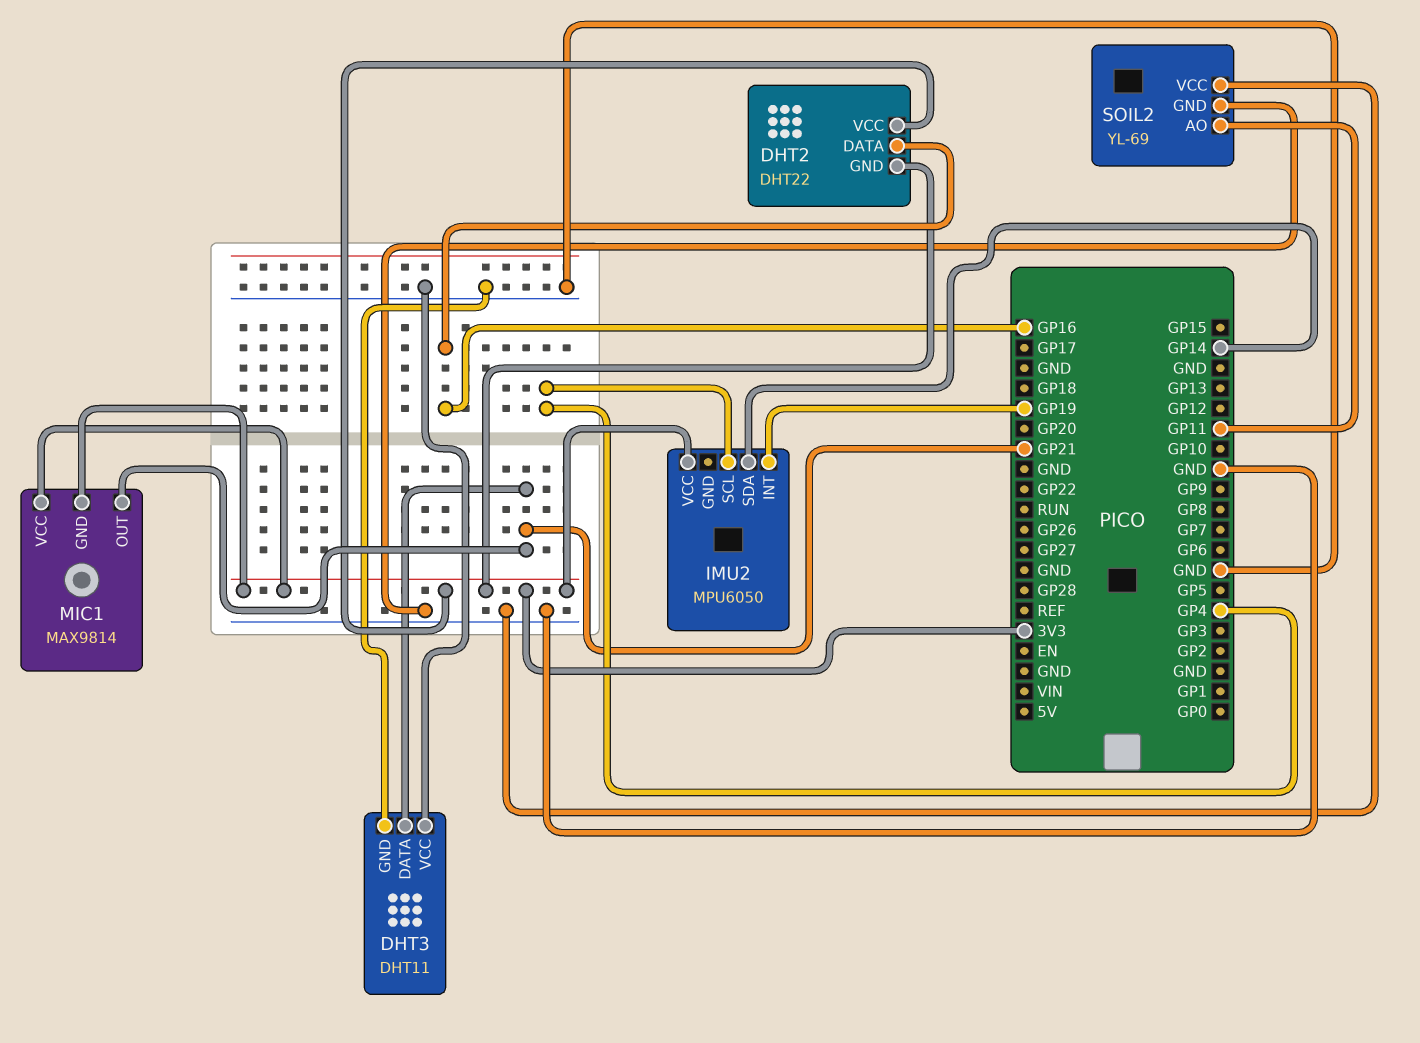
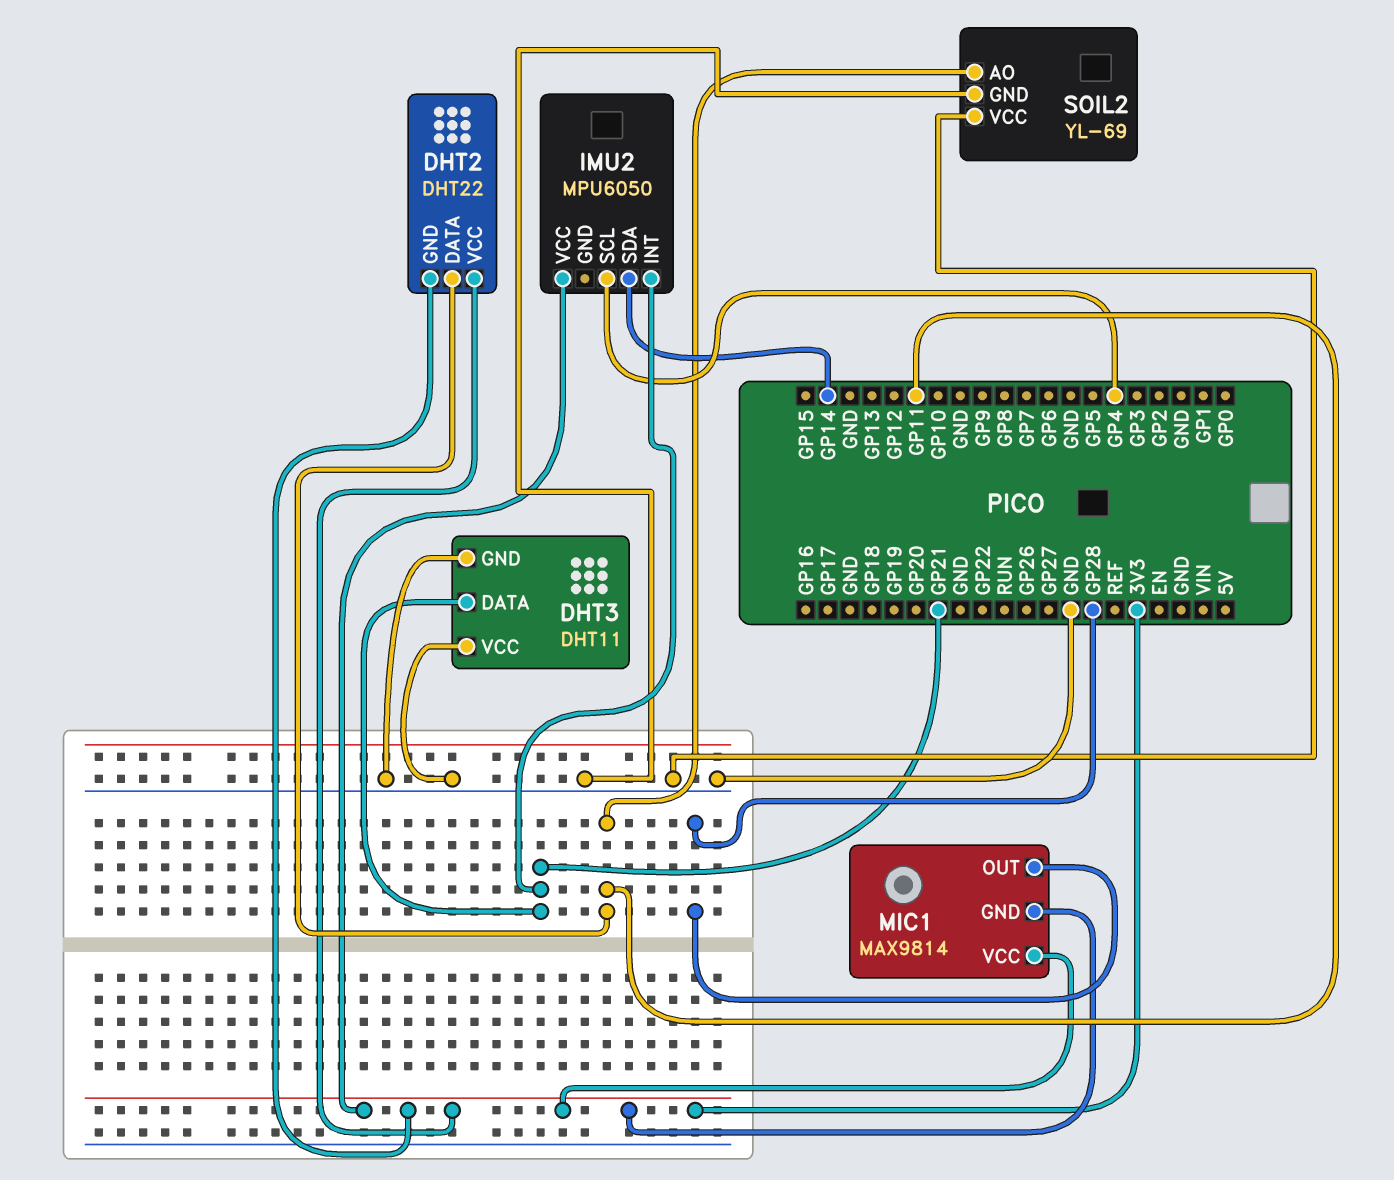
DHT2 pin DATA: GP16 -> GP11
IMU2 pin INT: GP19 -> GP21
MIC1 pin OUT: GP21 -> GP28

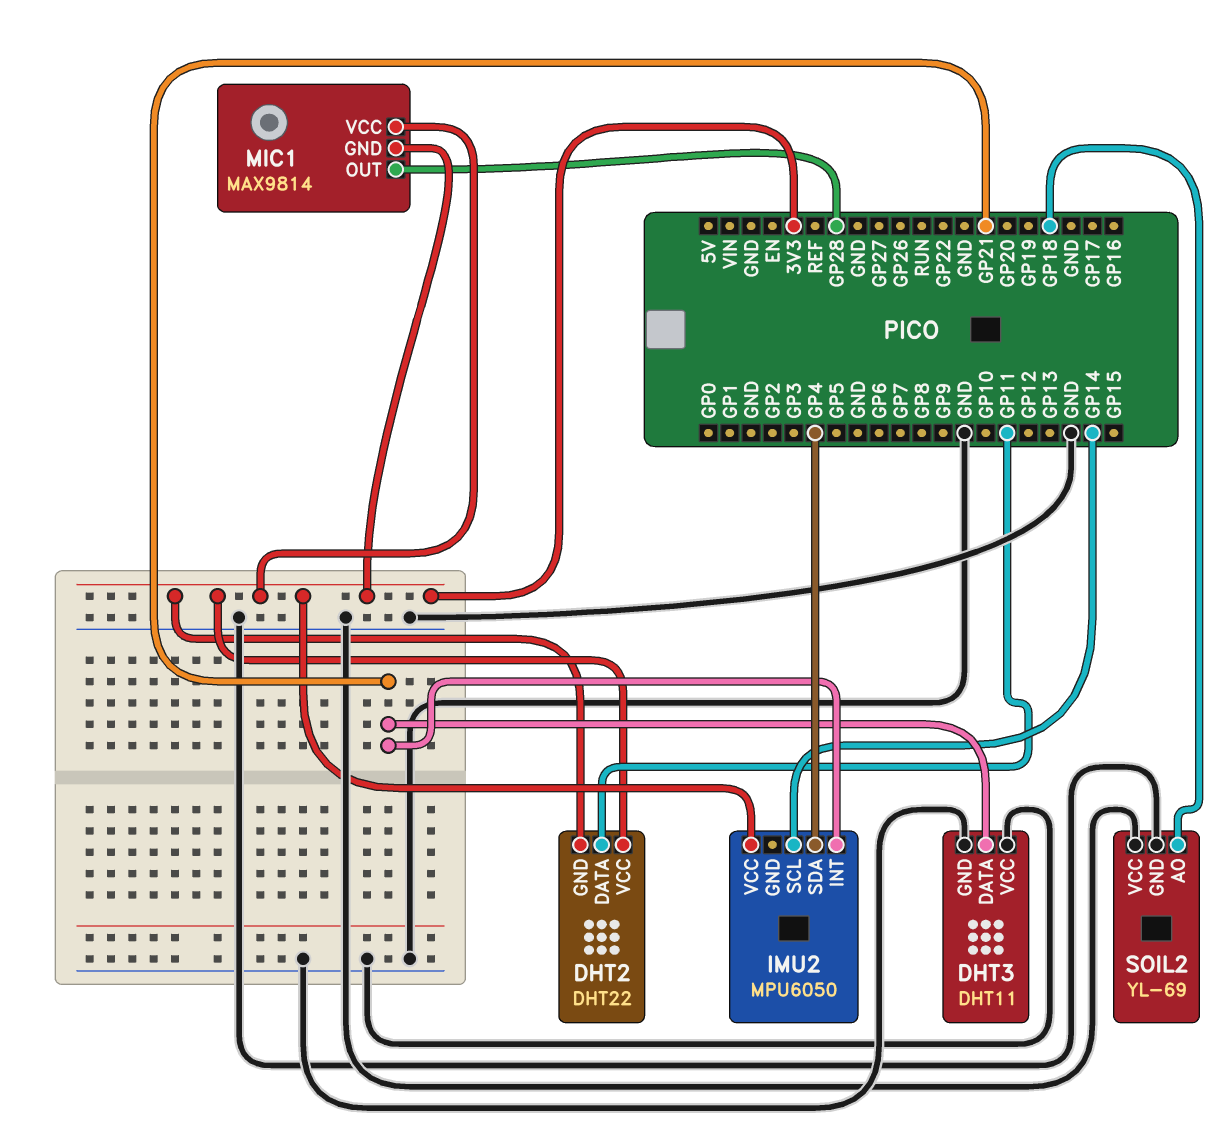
IMU2 pin SCL: GP4 -> GP14
IMU2 pin SDA: GP14 -> GP4
SOIL2 pin AO: GP11 -> GP18

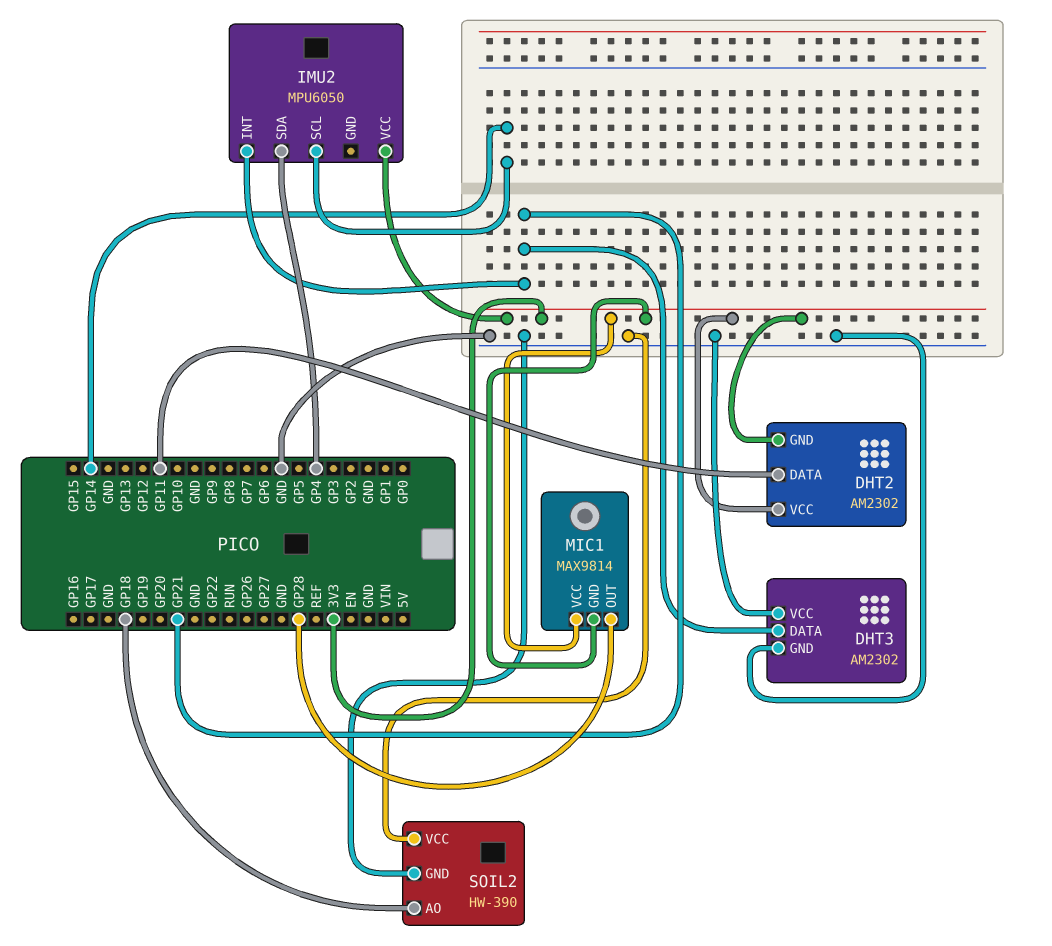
DHT2: DHT22 -> AM2302
DHT3: DHT11 -> AM2302
SOIL2: YL-69 -> HW-390

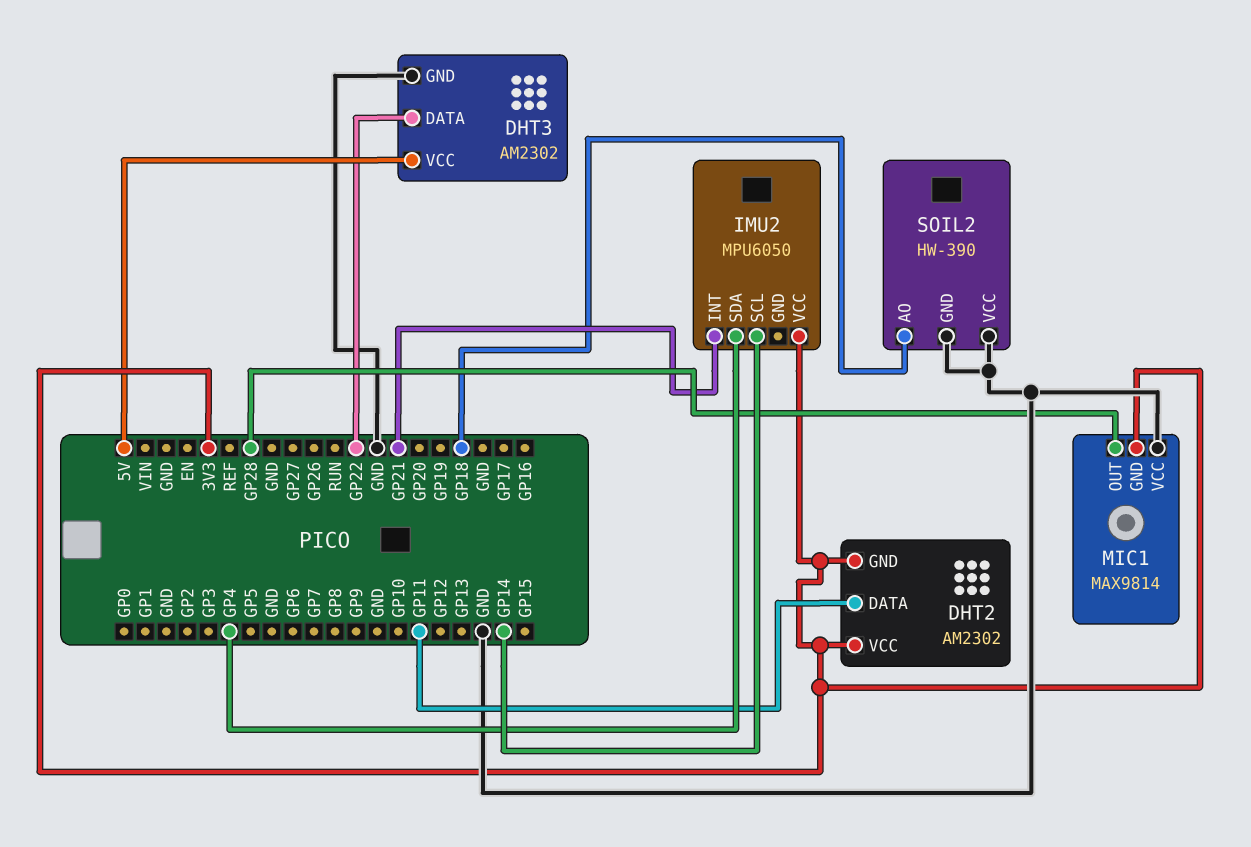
DHT3 pin DATA: GP21 -> GP22
DHT3 pin VCC: GND -> 5V
MIC1 pin VCC: 3V3 -> GND

